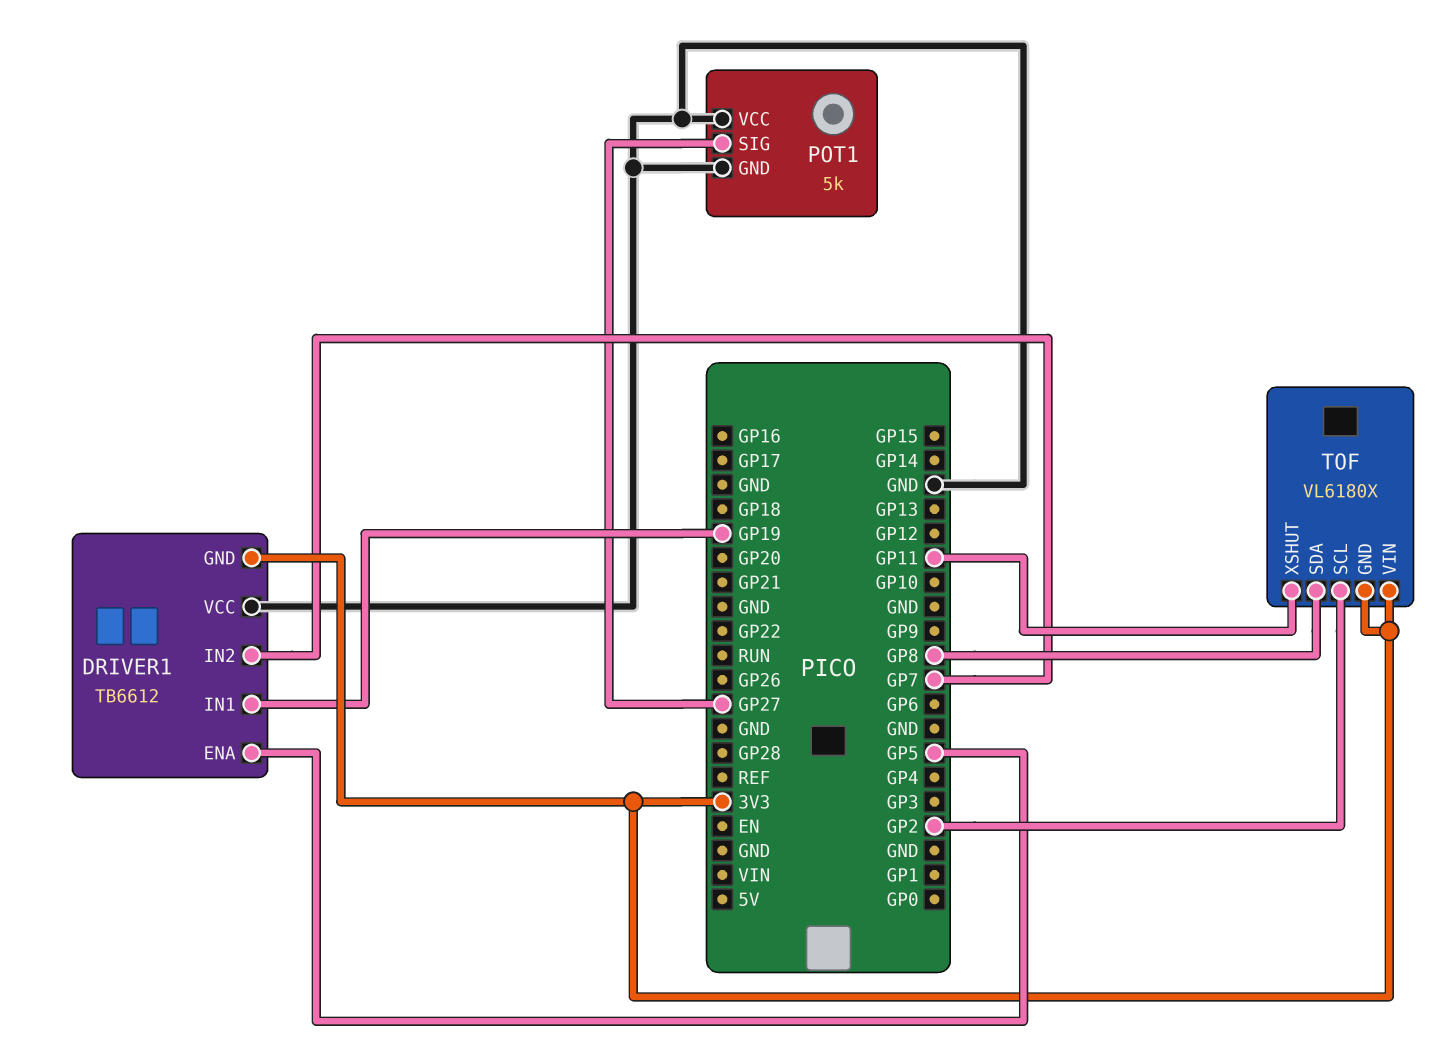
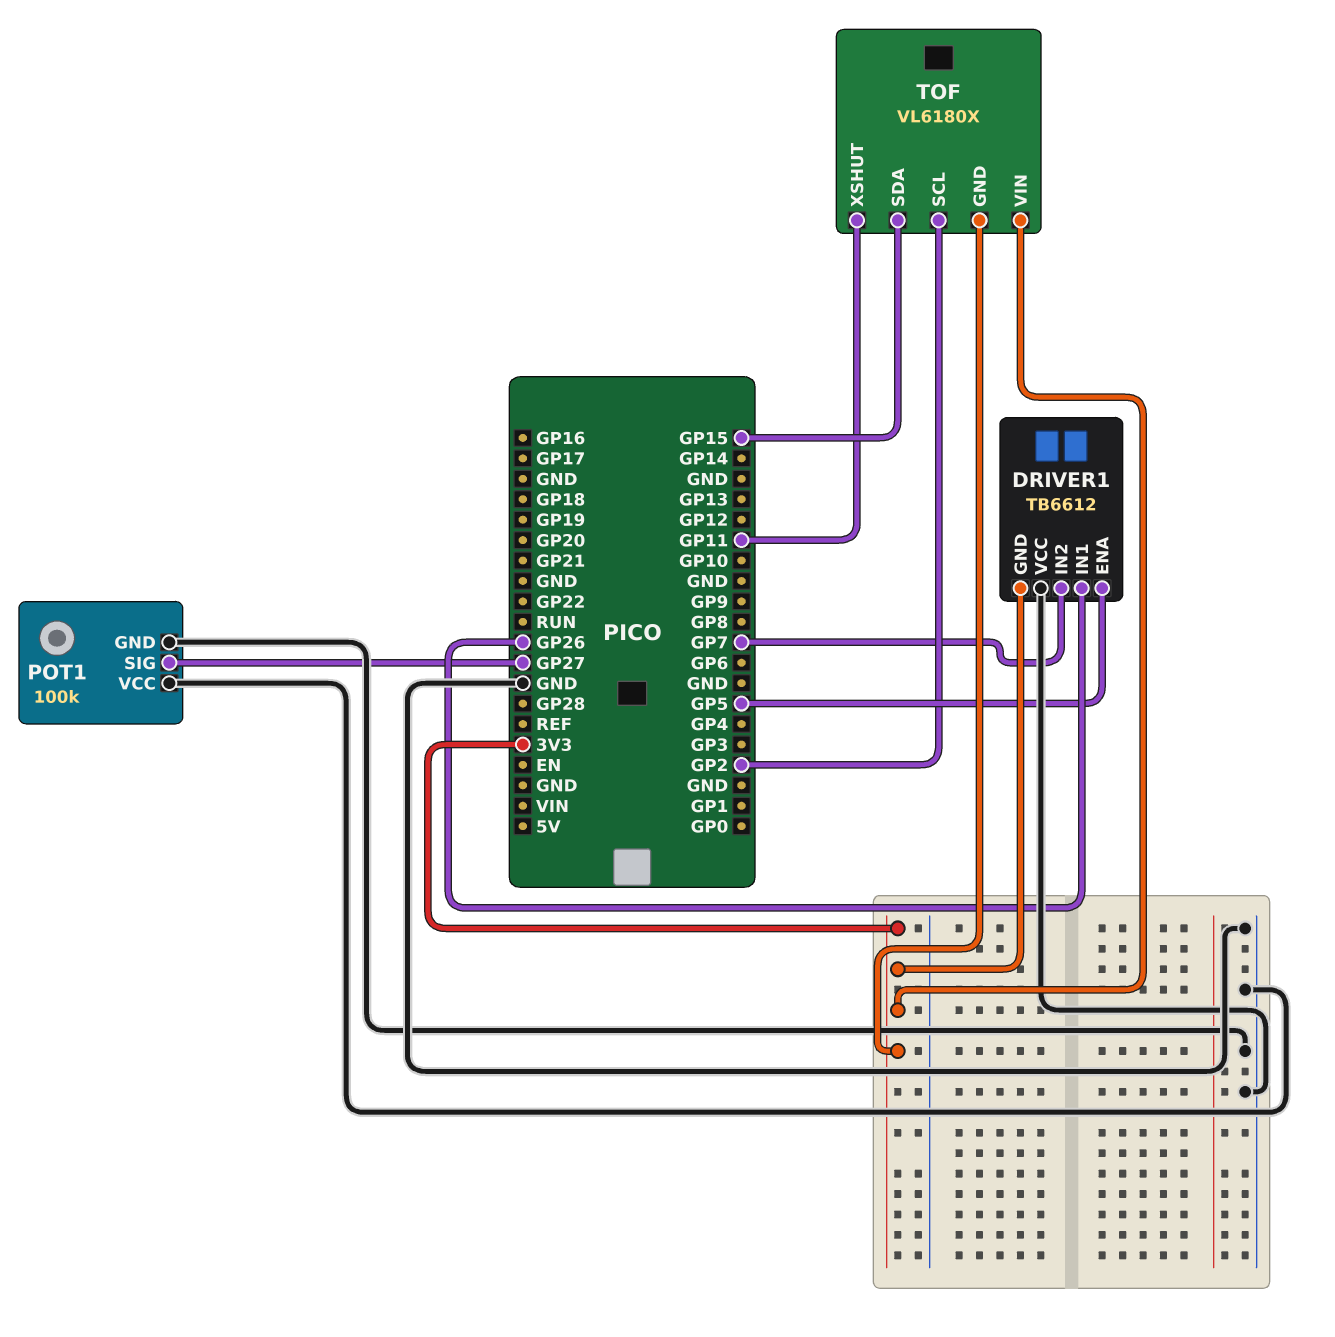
DRIVER1 pin IN1: GP19 -> GP26
POT1: 5k -> 100k
TOF pin SDA: GP8 -> GP15

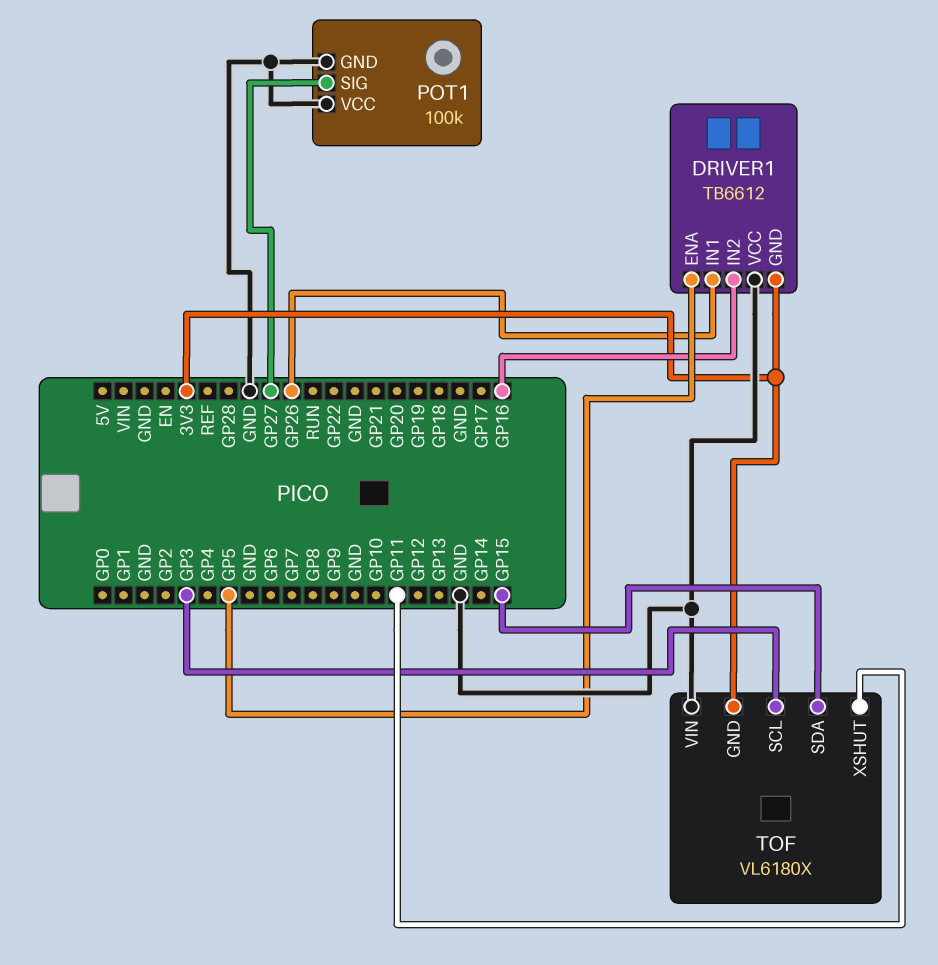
DRIVER1 pin IN2: GP7 -> GP16
TOF pin SCL: GP2 -> GP3
TOF pin VIN: 3V3 -> GND

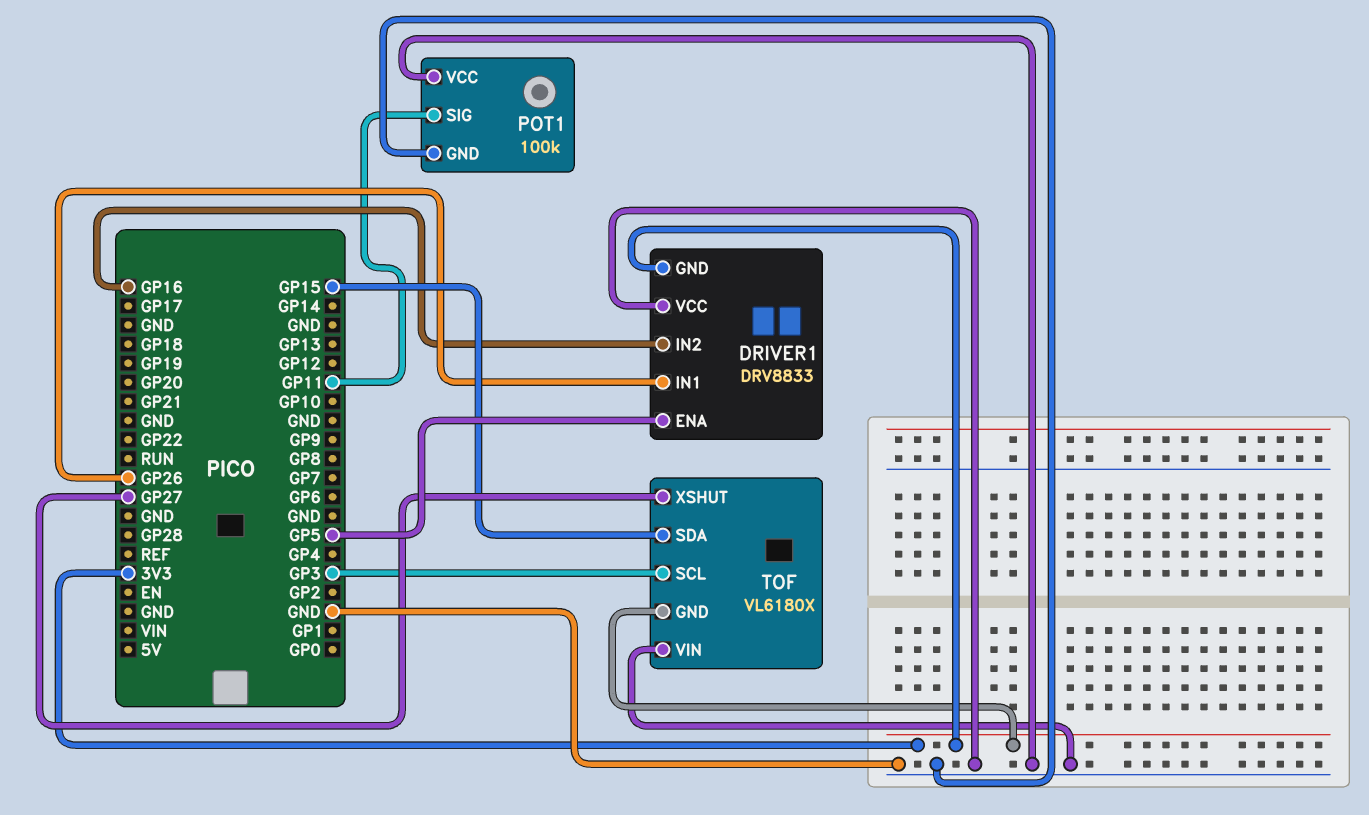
DRIVER1: TB6612 -> DRV8833
POT1 pin SIG: GP27 -> GP11
TOF pin XSHUT: GP11 -> GP27

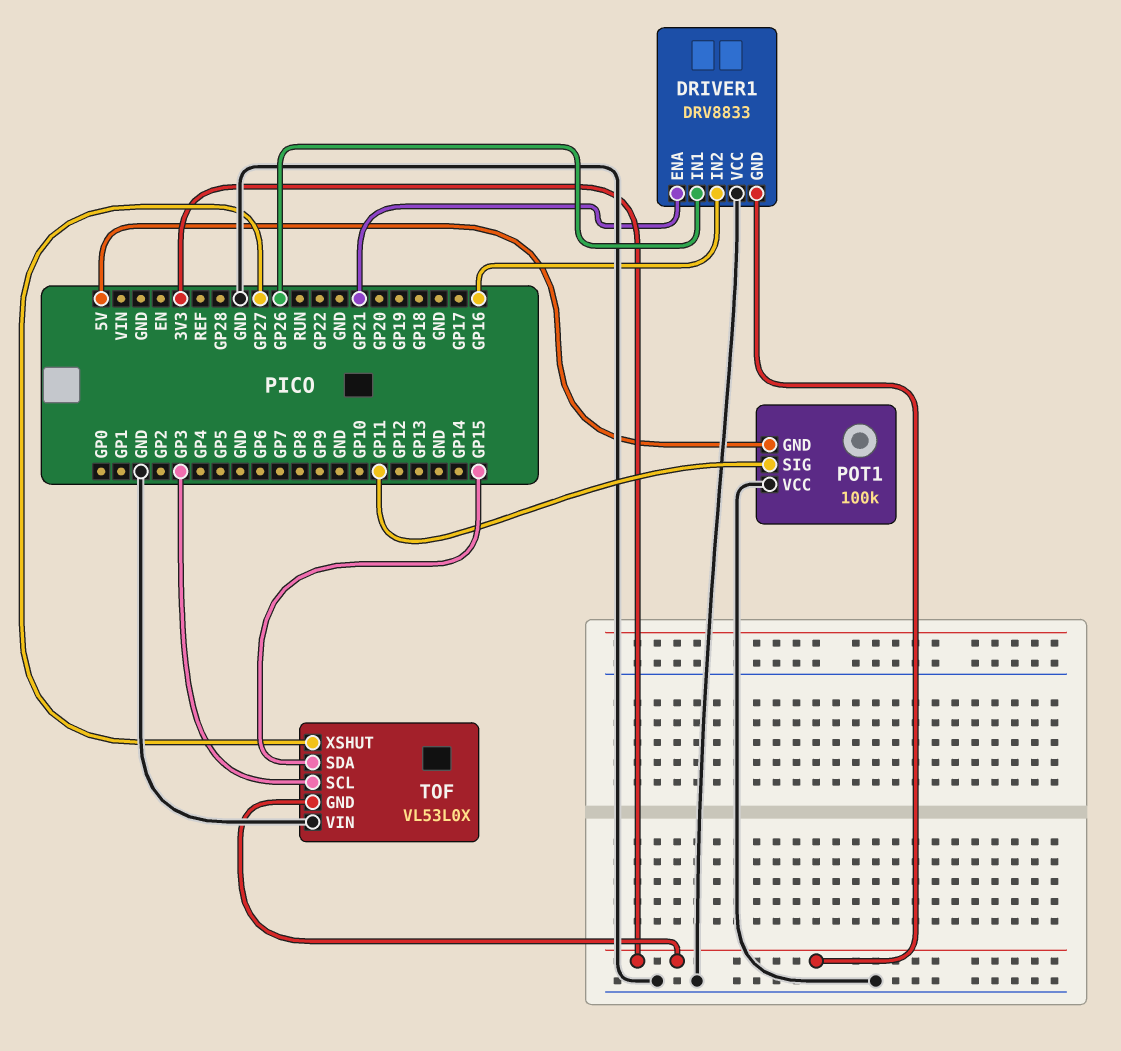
DRIVER1 pin ENA: GP5 -> GP21
POT1 pin GND: GND -> 5V
TOF: VL6180X -> VL53L0X

